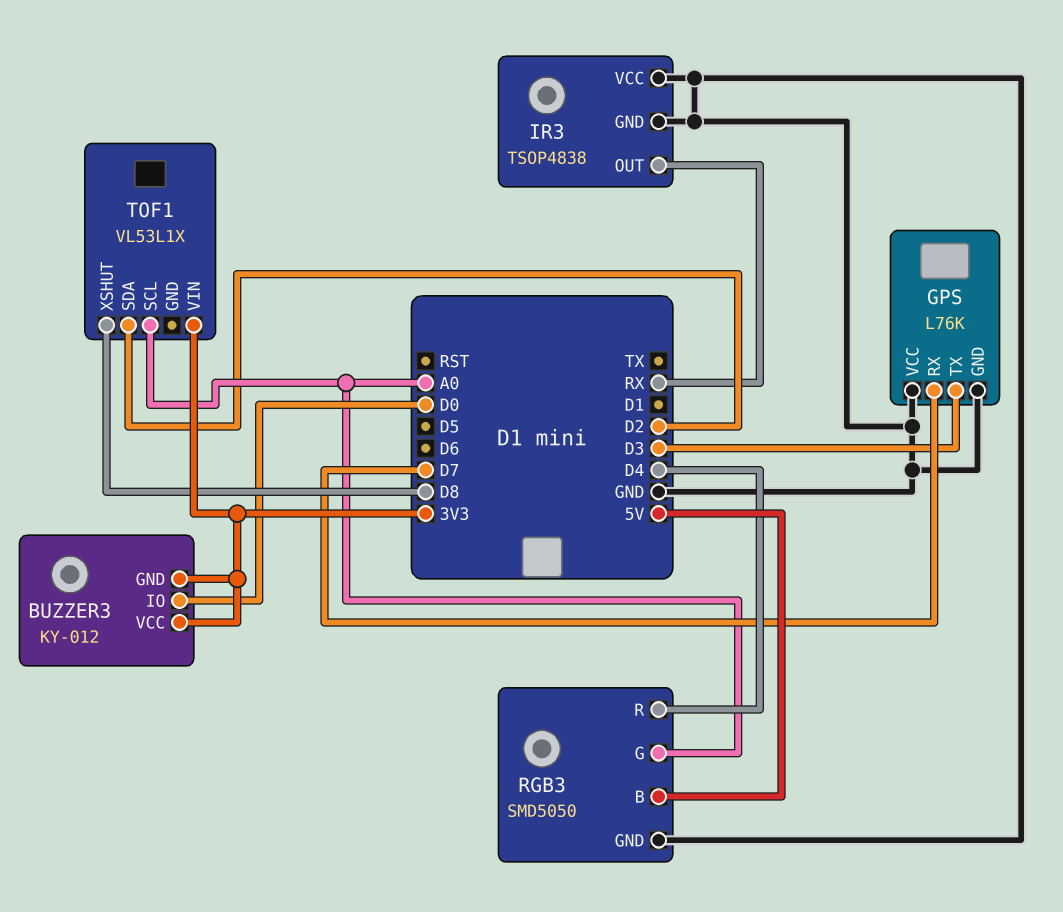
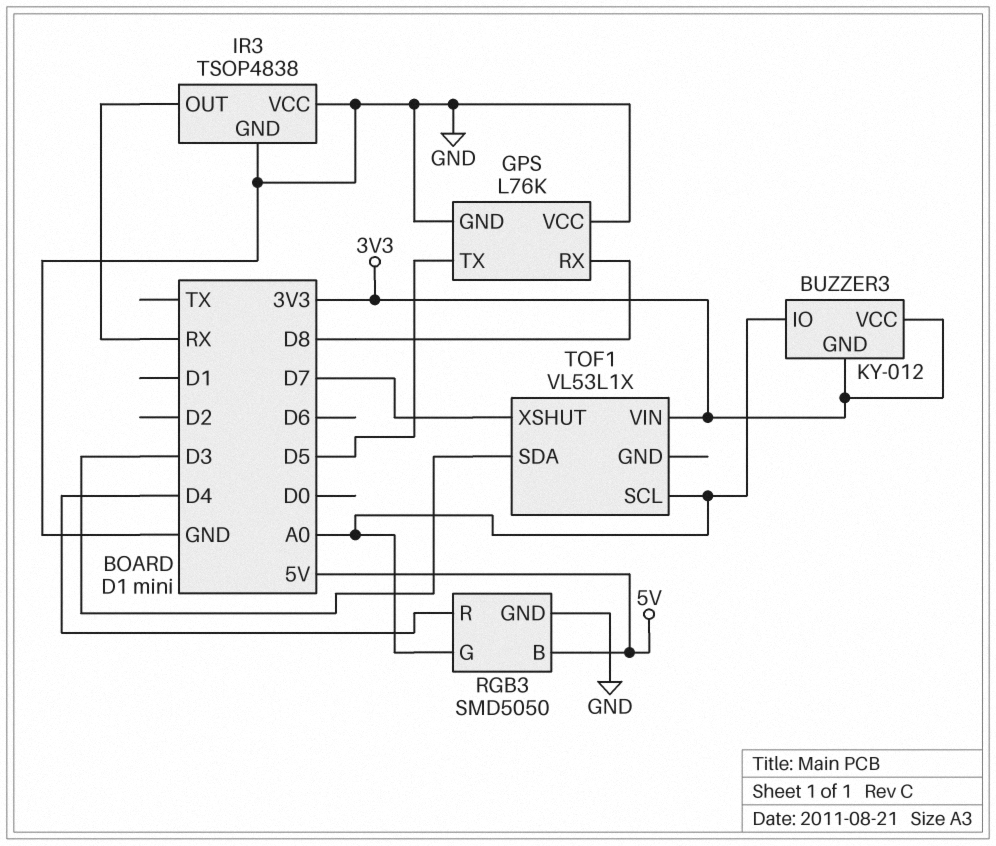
BUZZER3 pin IO: D0 -> A0
GPS pin RX: D7 -> D8
GPS pin TX: D3 -> D5
TOF1 pin SDA: D2 -> D3
TOF1 pin XSHUT: D8 -> D7

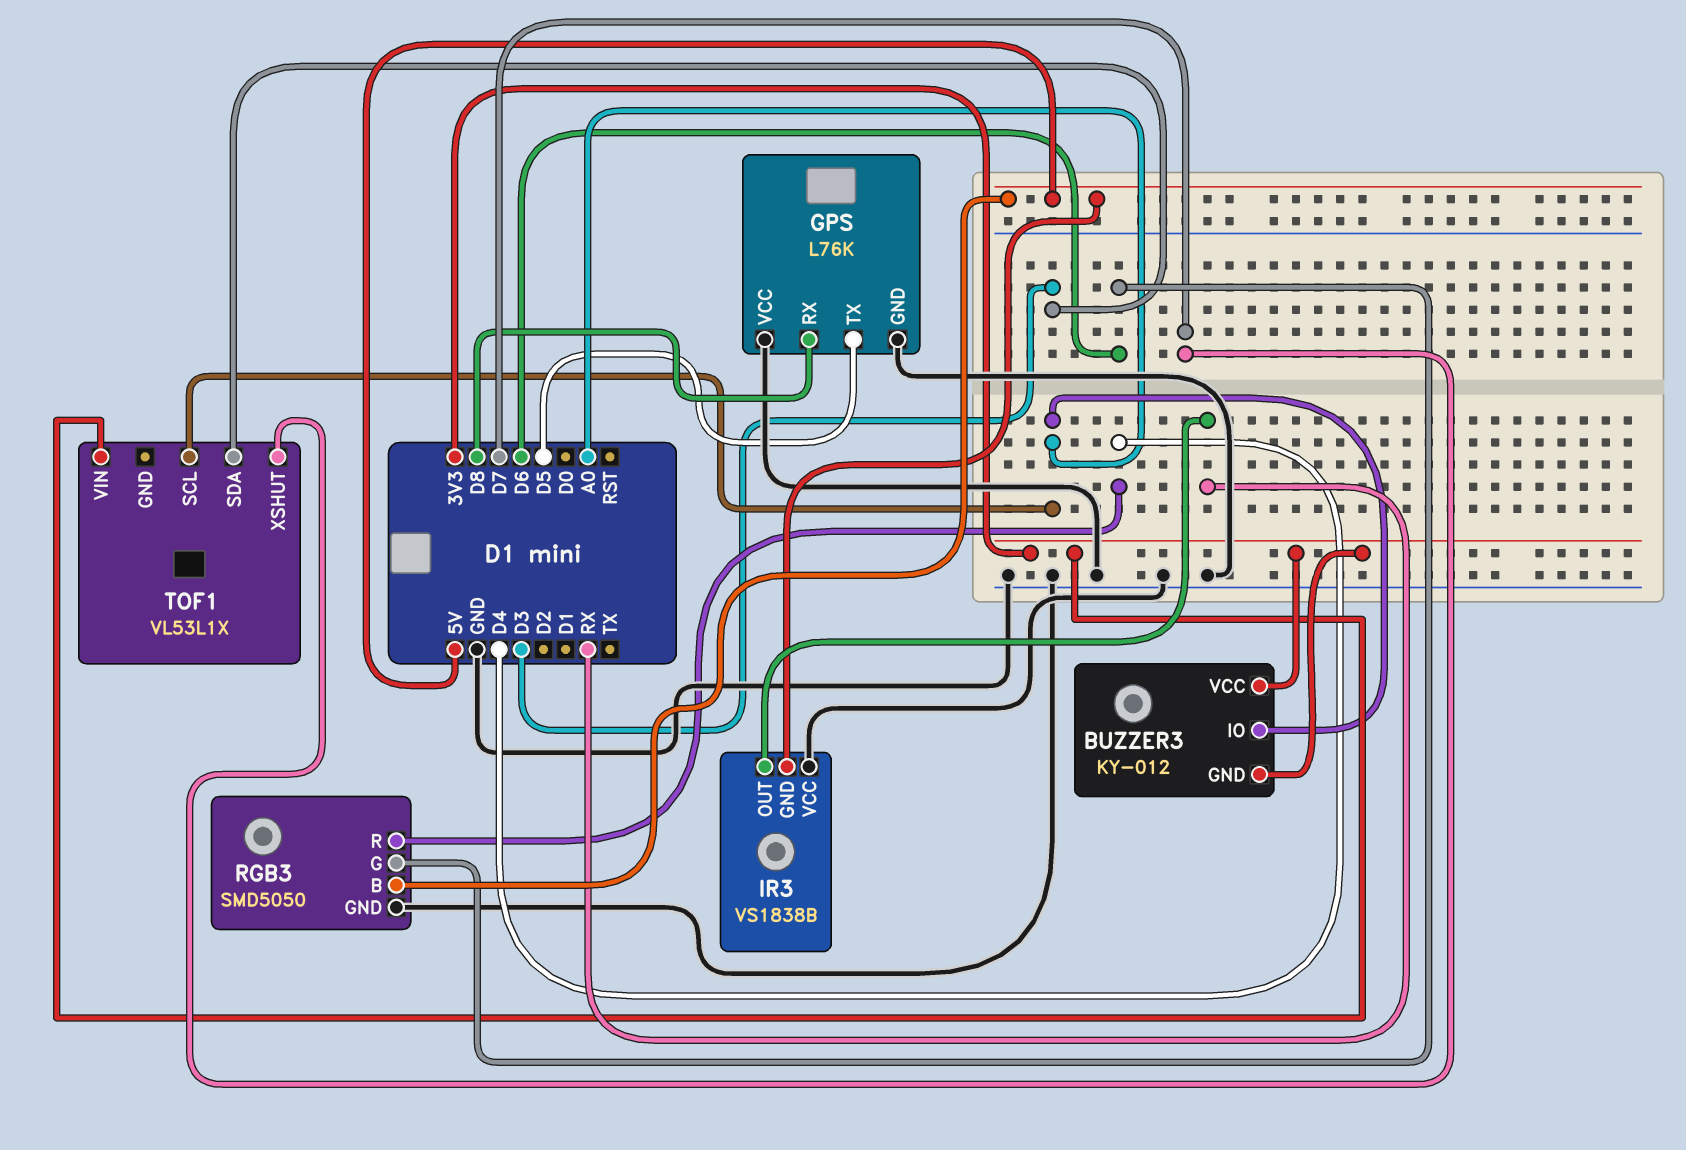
IR3: TSOP4838 -> VS1838B
IR3 pin GND: GND -> 5V
RGB3 pin G: A0 -> D6

